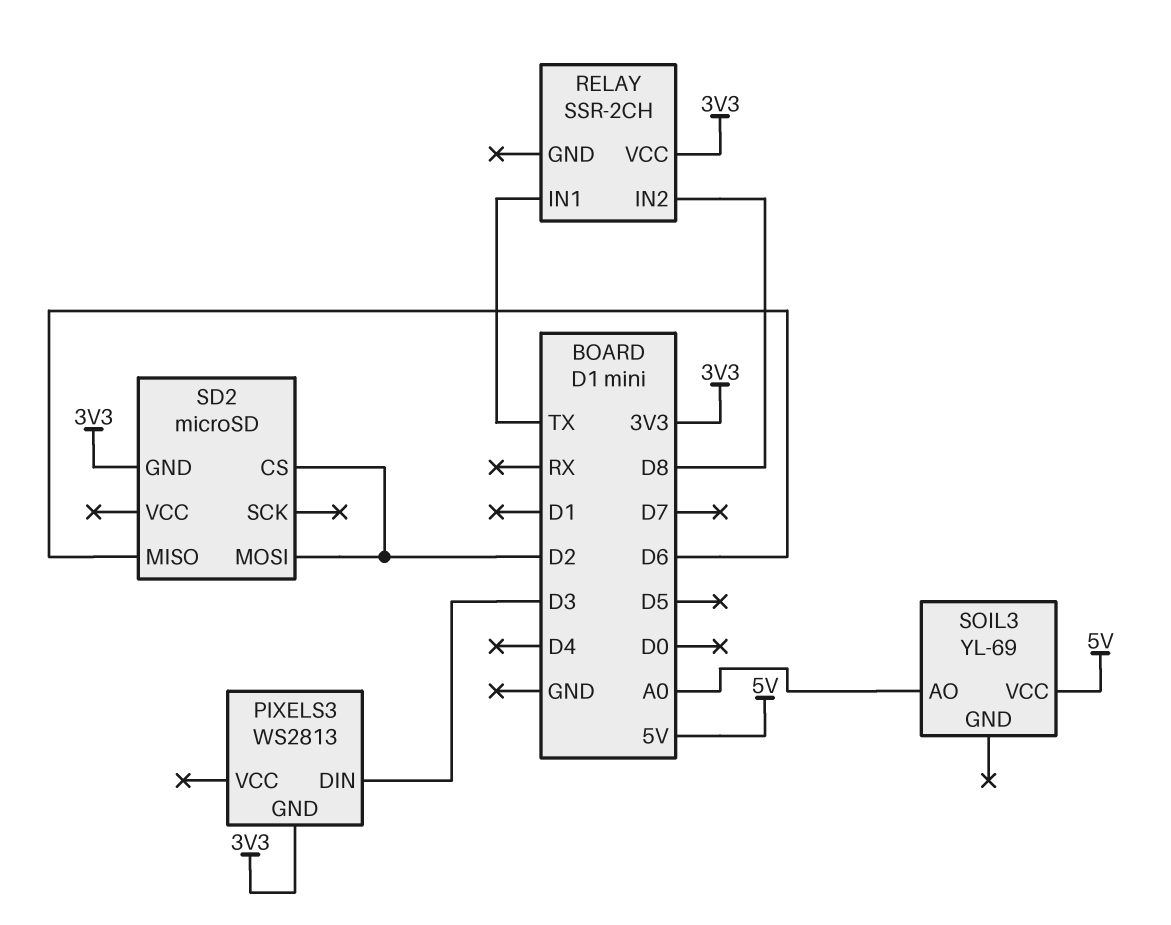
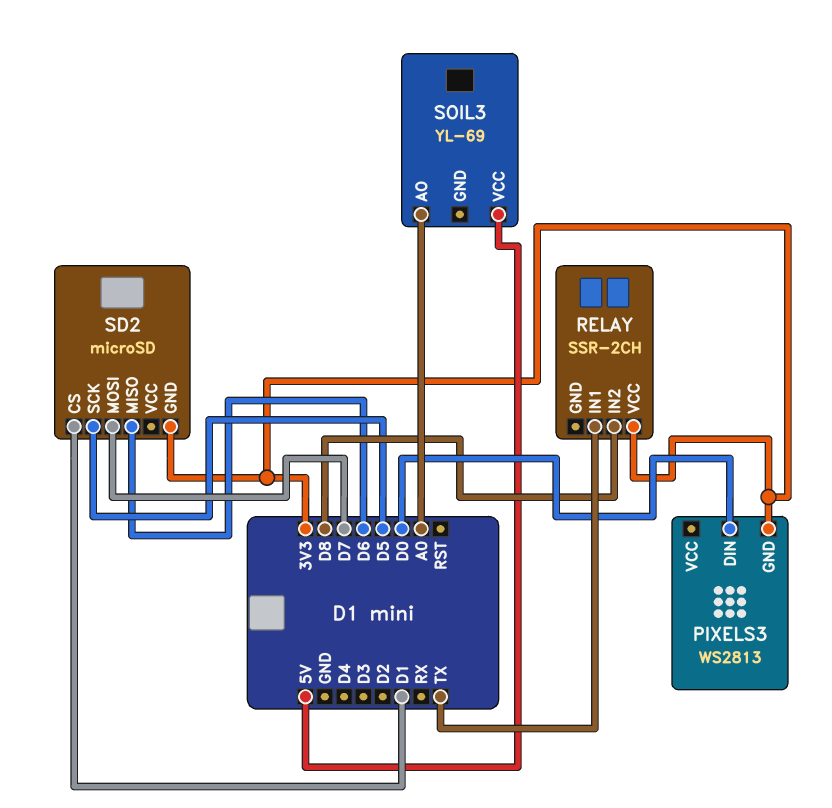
PIXELS3 pin DIN: D3 -> D0
SD2 pin CS: D2 -> D1
SD2 pin MOSI: D2 -> D7
SD2 pin SCK: none -> D5

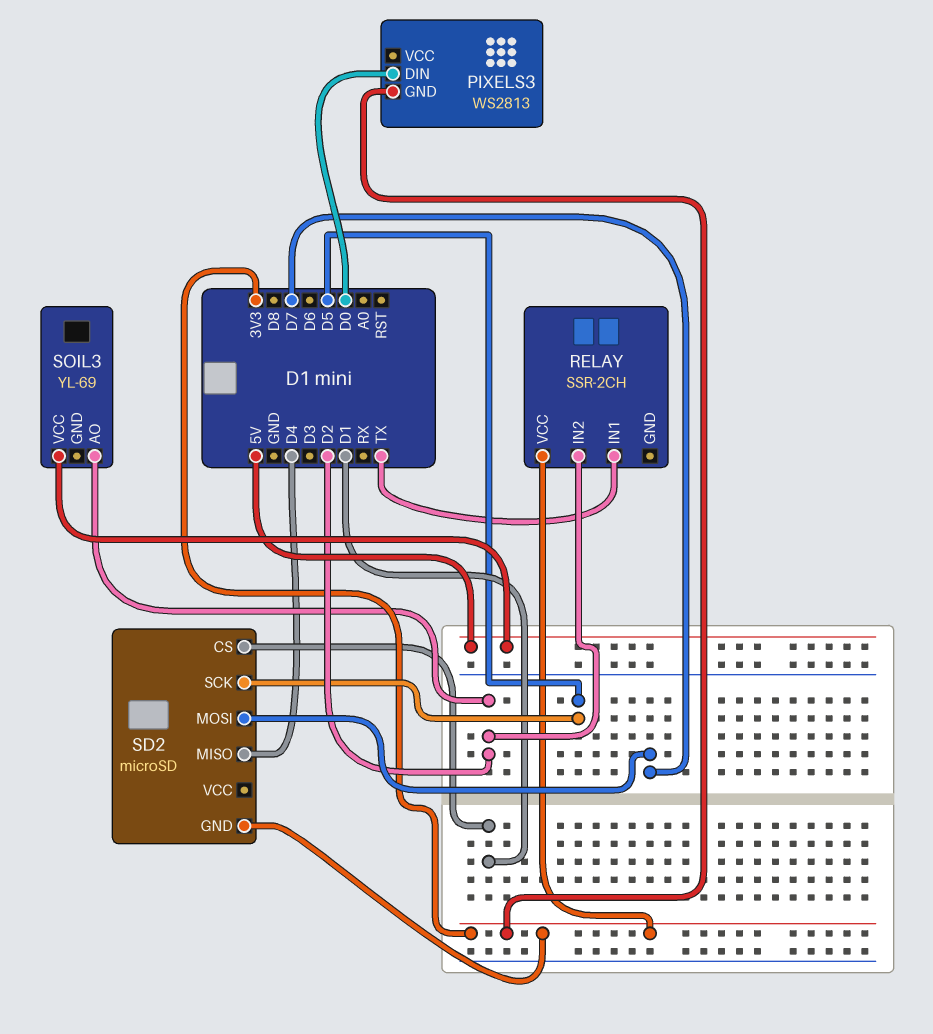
RELAY pin IN2: D8 -> D2
SD2 pin MISO: D6 -> D4
SOIL3 pin AO: A0 -> D2

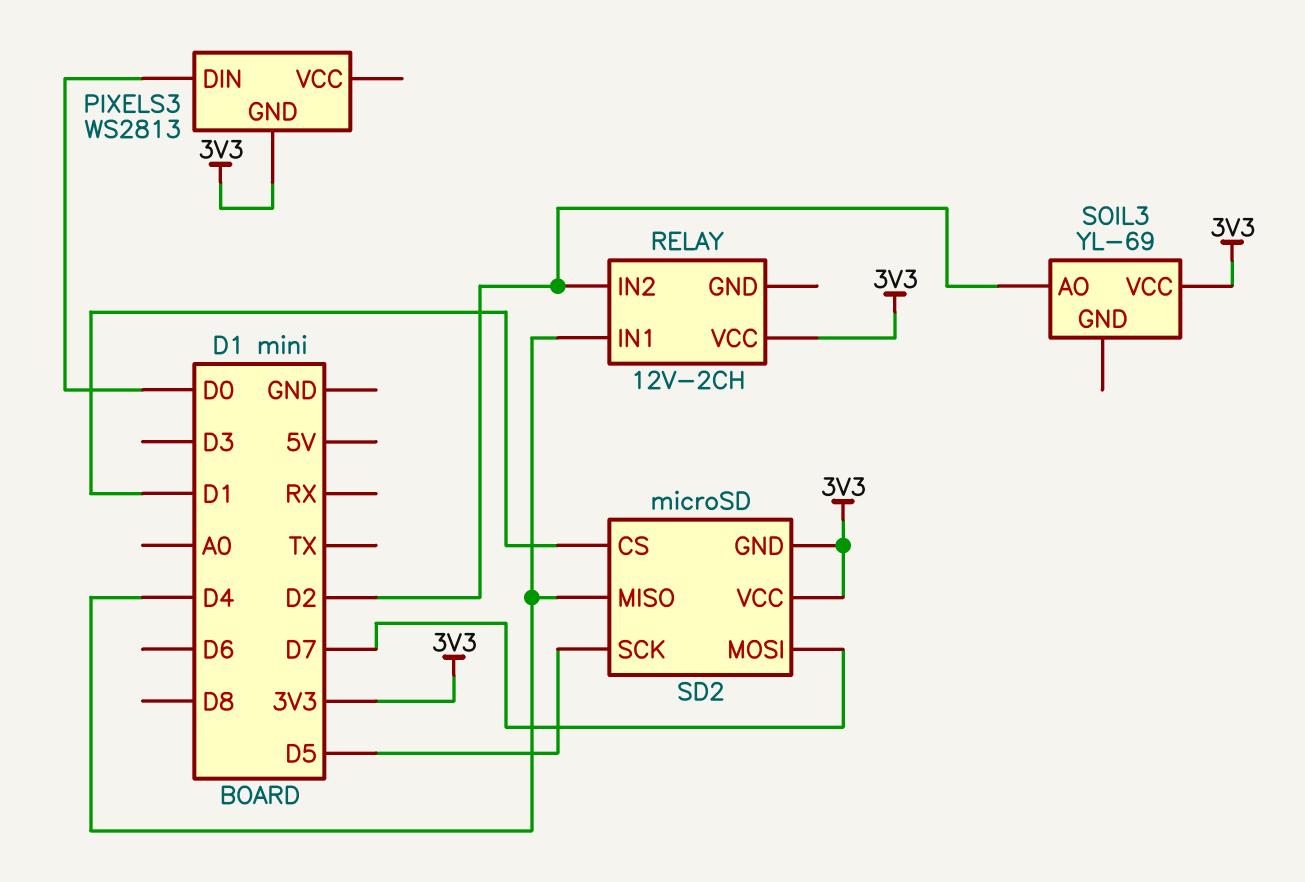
RELAY: SSR-2CH -> 12V-2CH
RELAY pin IN1: TX -> D4
SD2 pin VCC: none -> 3V3
SOIL3 pin VCC: 5V -> 3V3

